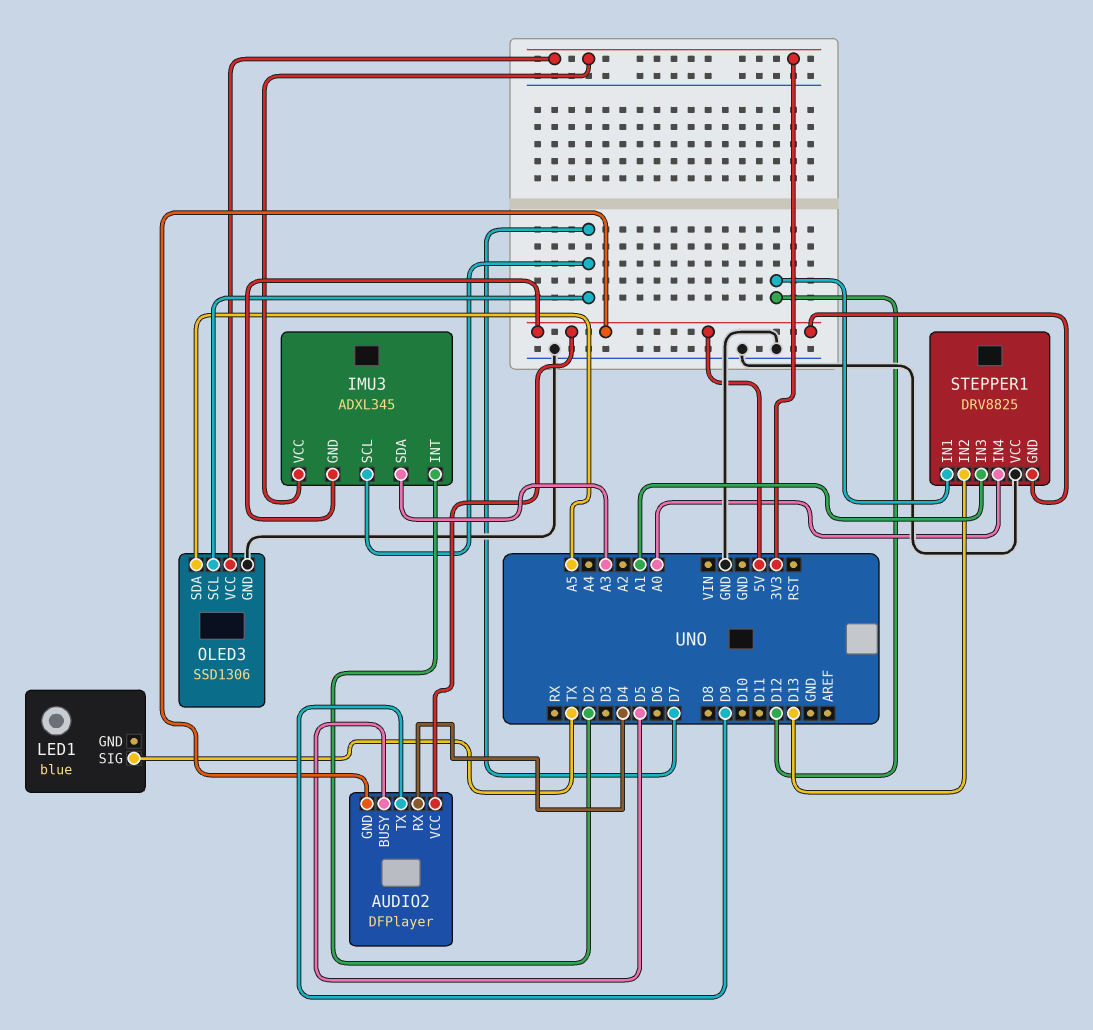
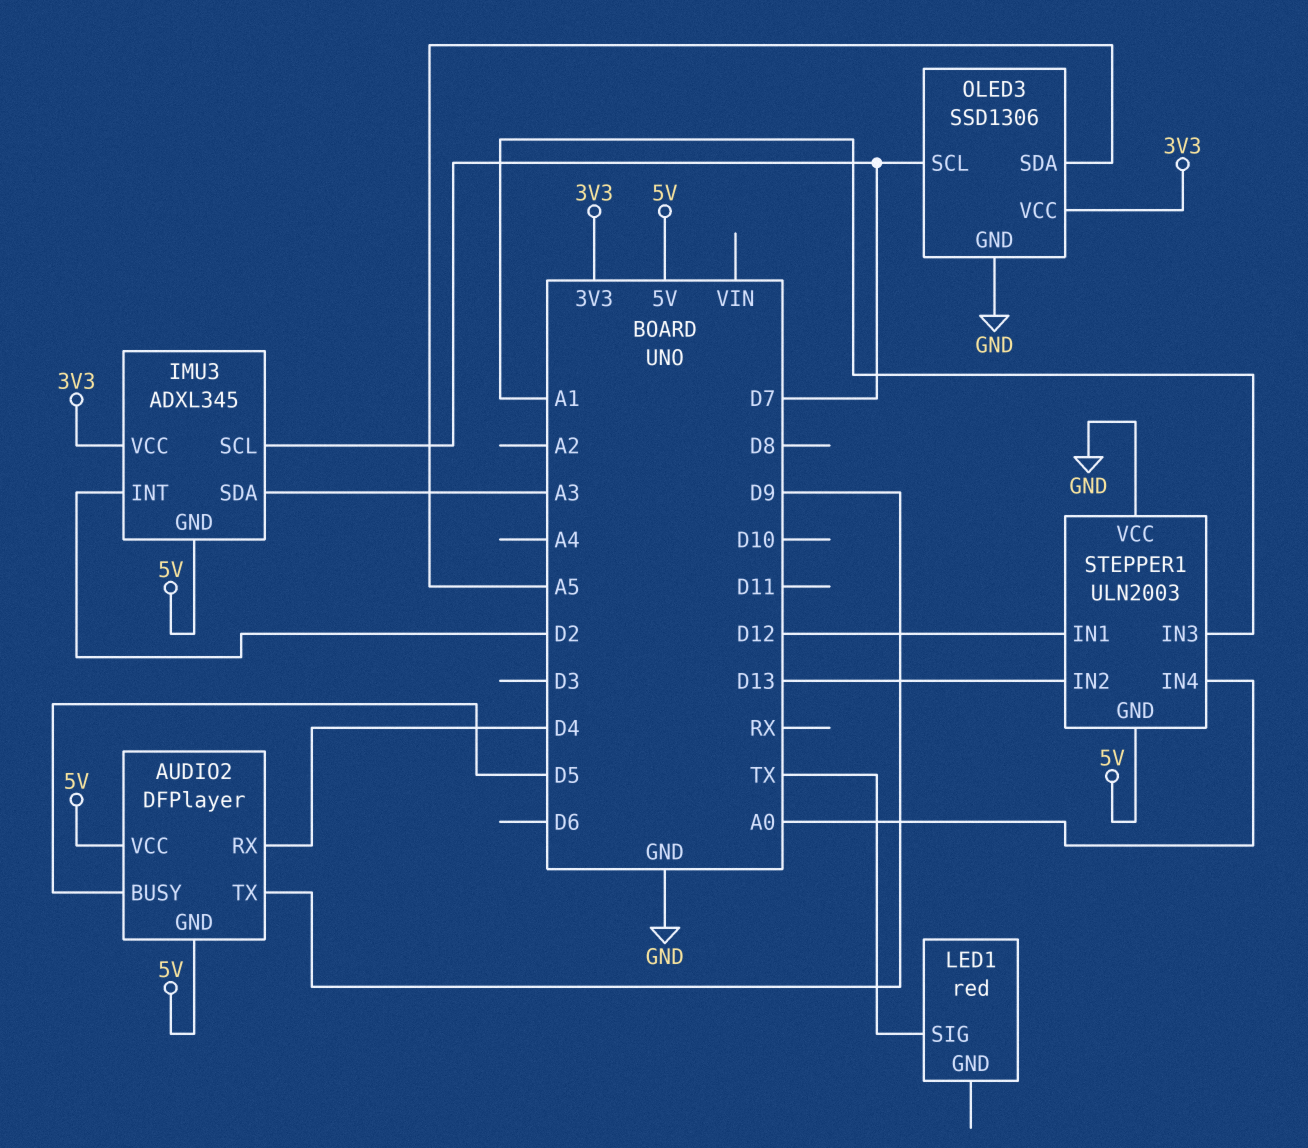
LED1: blue -> red
STEPPER1: DRV8825 -> ULN2003

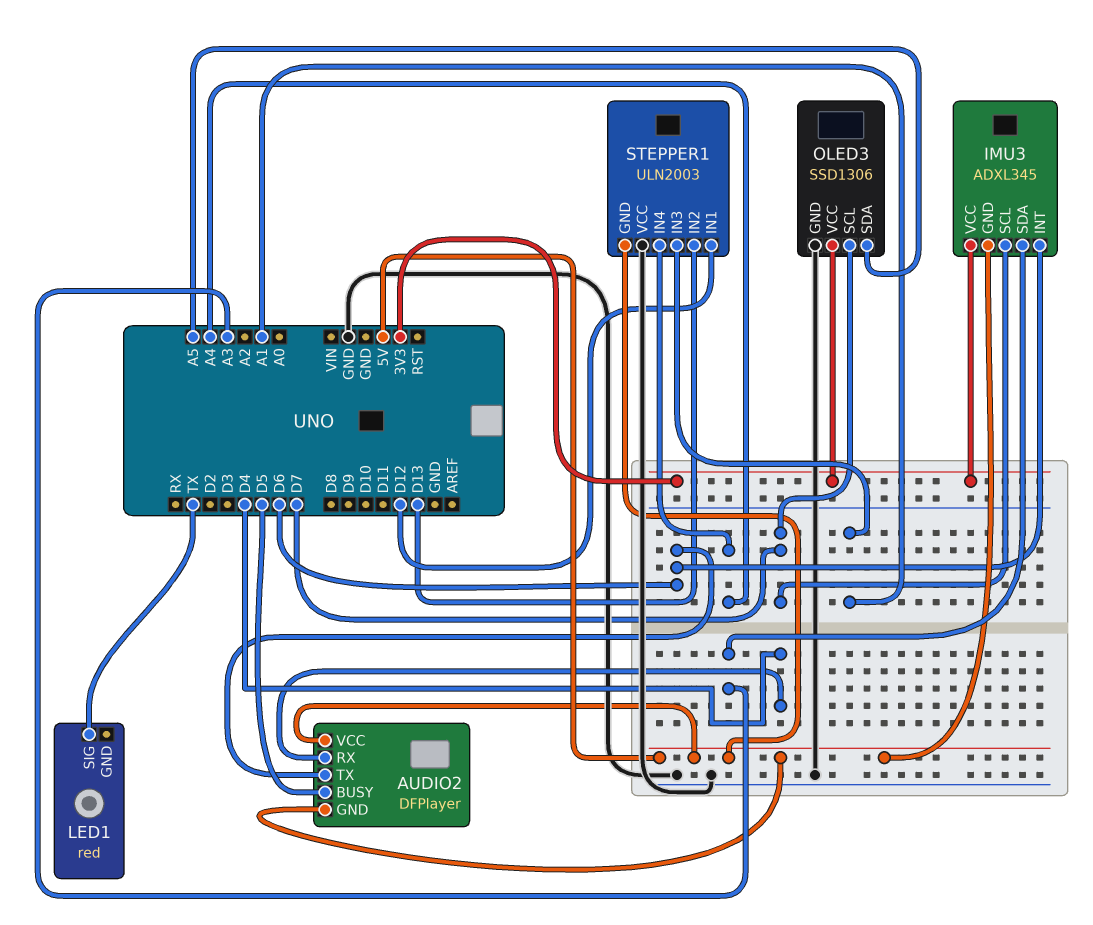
AUDIO2 pin TX: D9 -> D6
IMU3 pin INT: D2 -> D6
STEPPER1 pin IN4: A0 -> A4

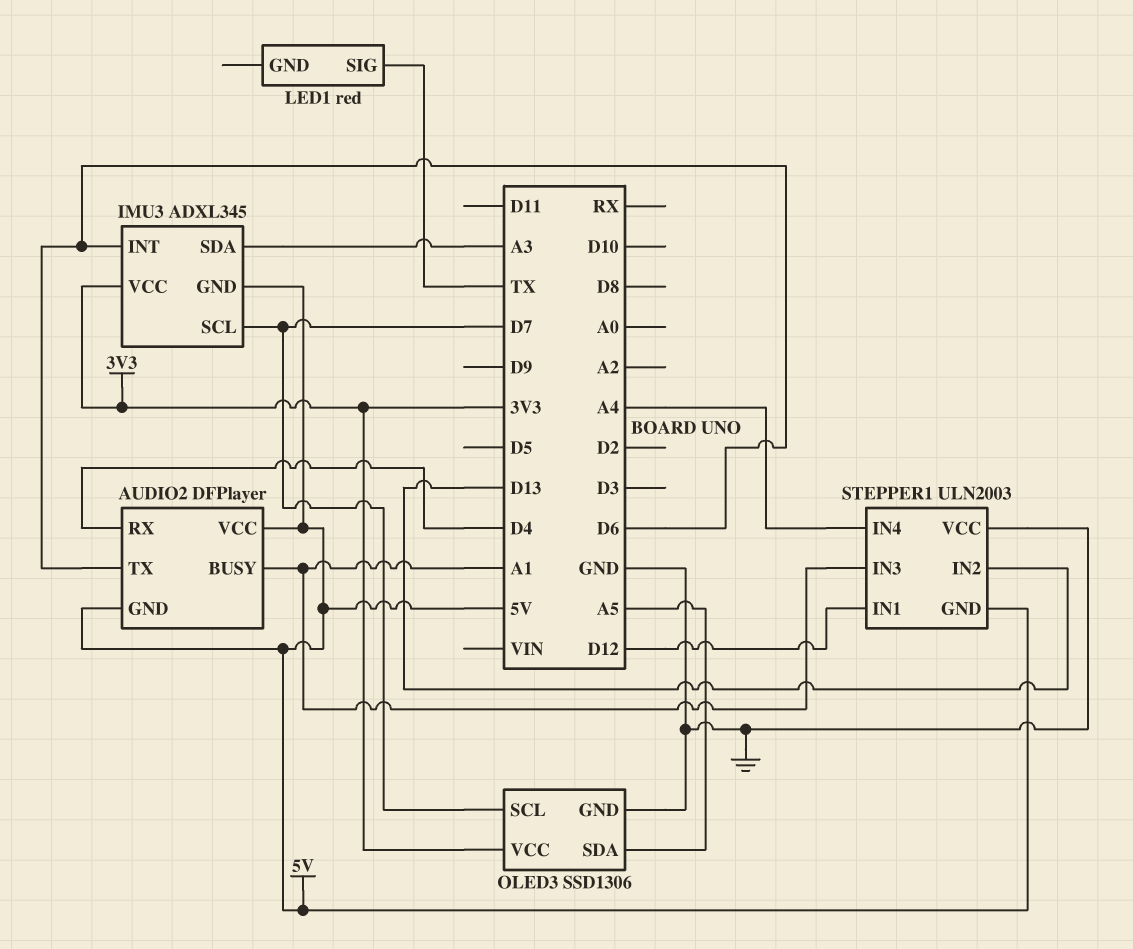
AUDIO2 pin BUSY: D5 -> A1

